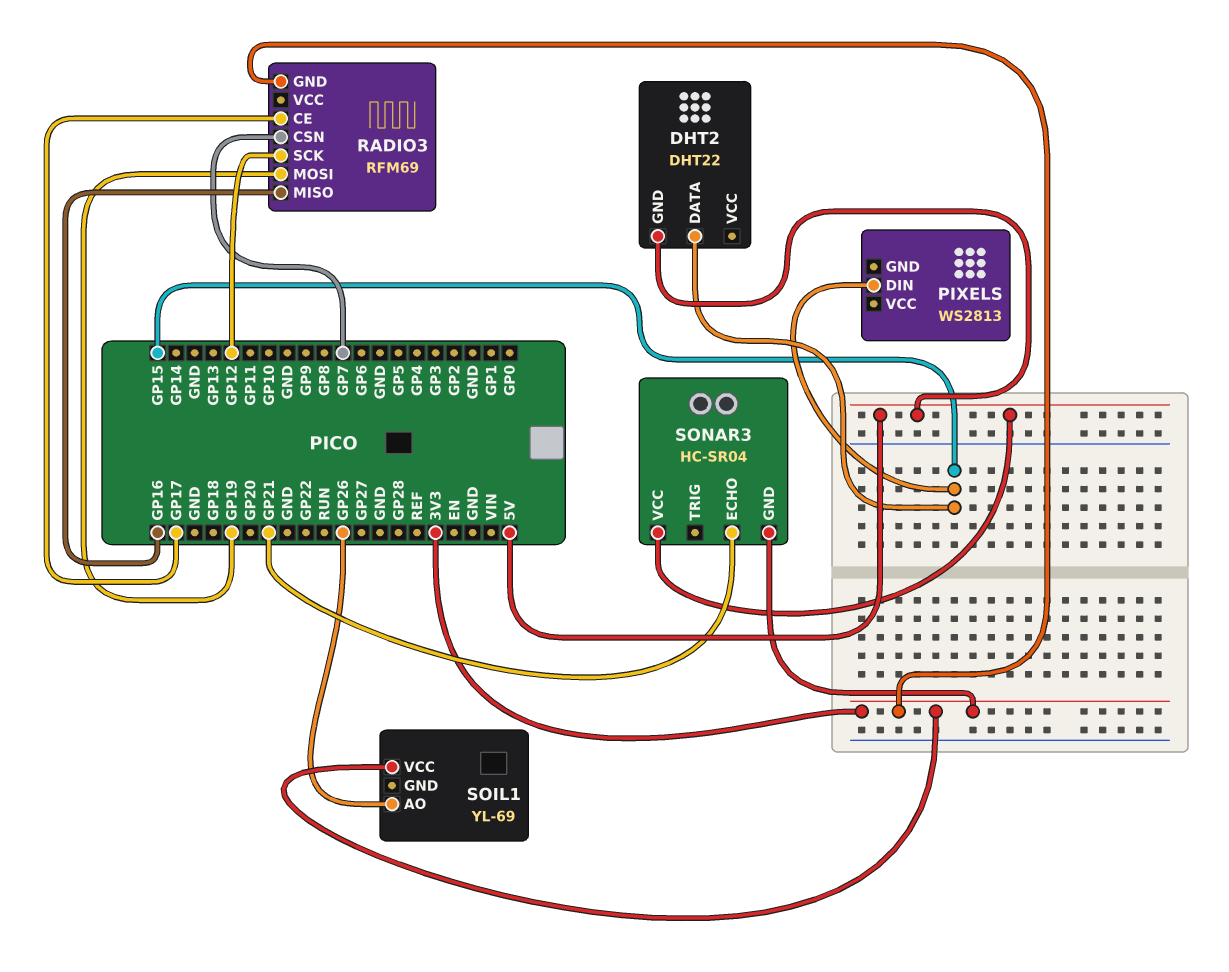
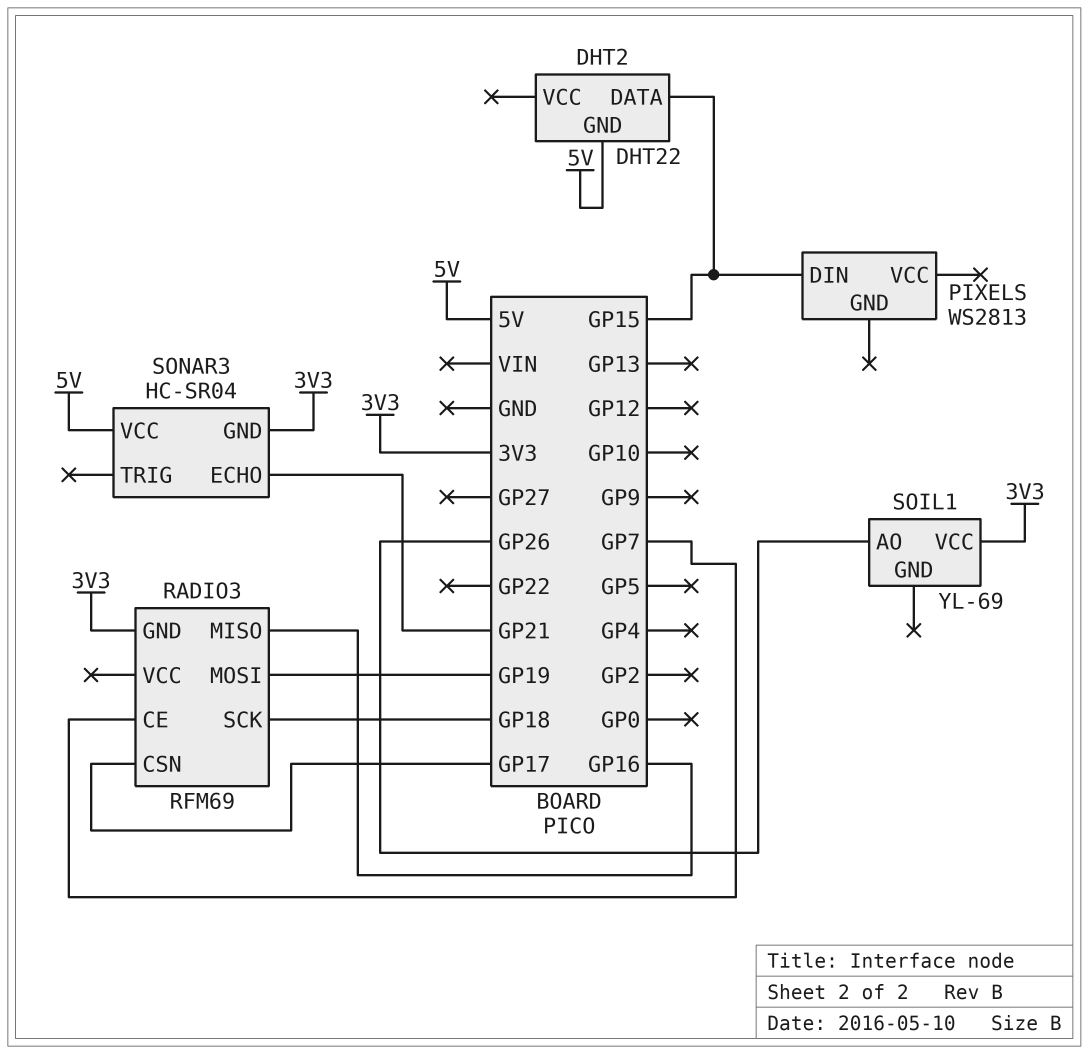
RADIO3 pin CE: GP17 -> GP7
RADIO3 pin CSN: GP7 -> GP17
RADIO3 pin SCK: GP12 -> GP18

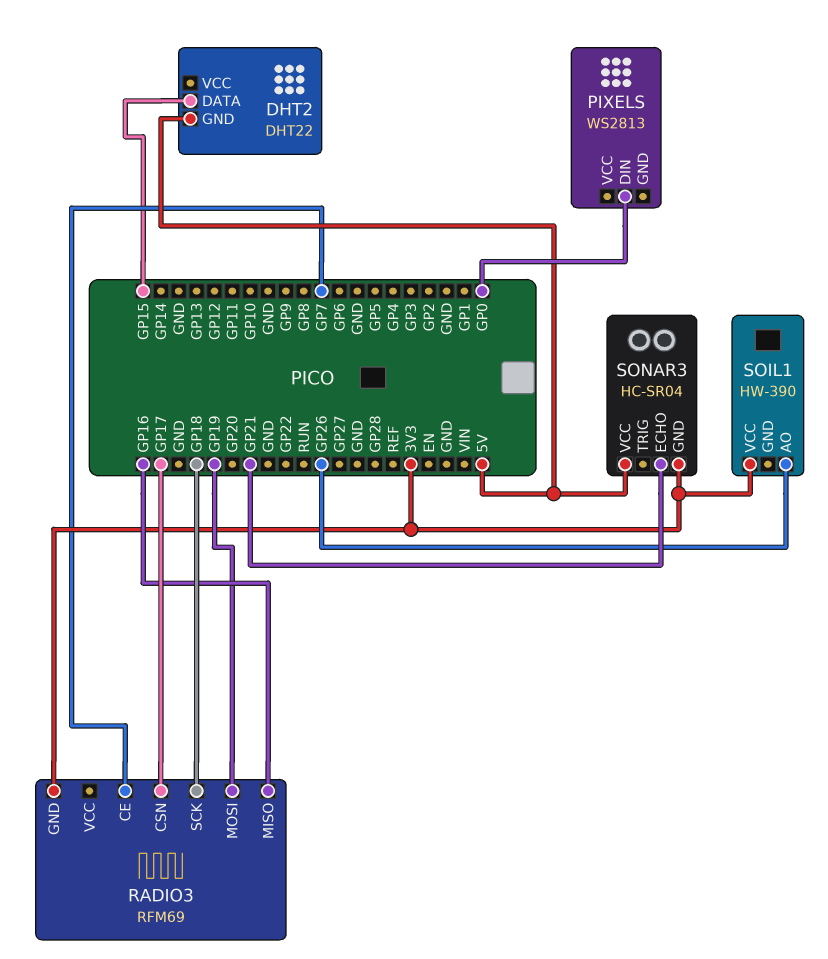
PIXELS pin DIN: GP15 -> GP0
SOIL1: YL-69 -> HW-390

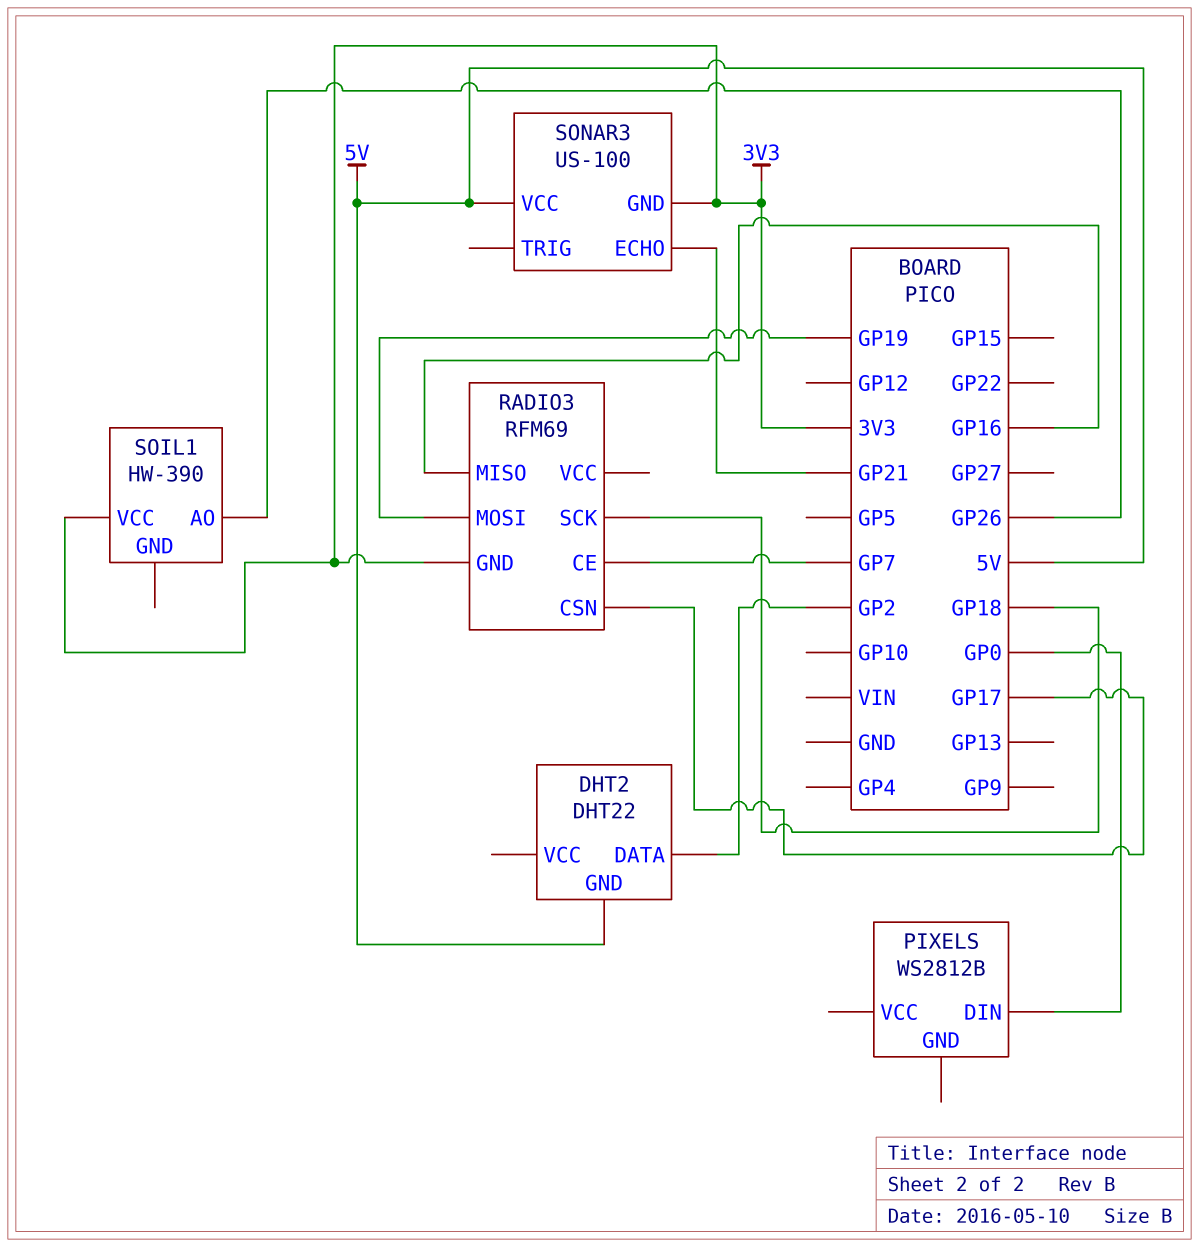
DHT2 pin DATA: GP15 -> GP2
PIXELS: WS2813 -> WS2812B
SONAR3: HC-SR04 -> US-100

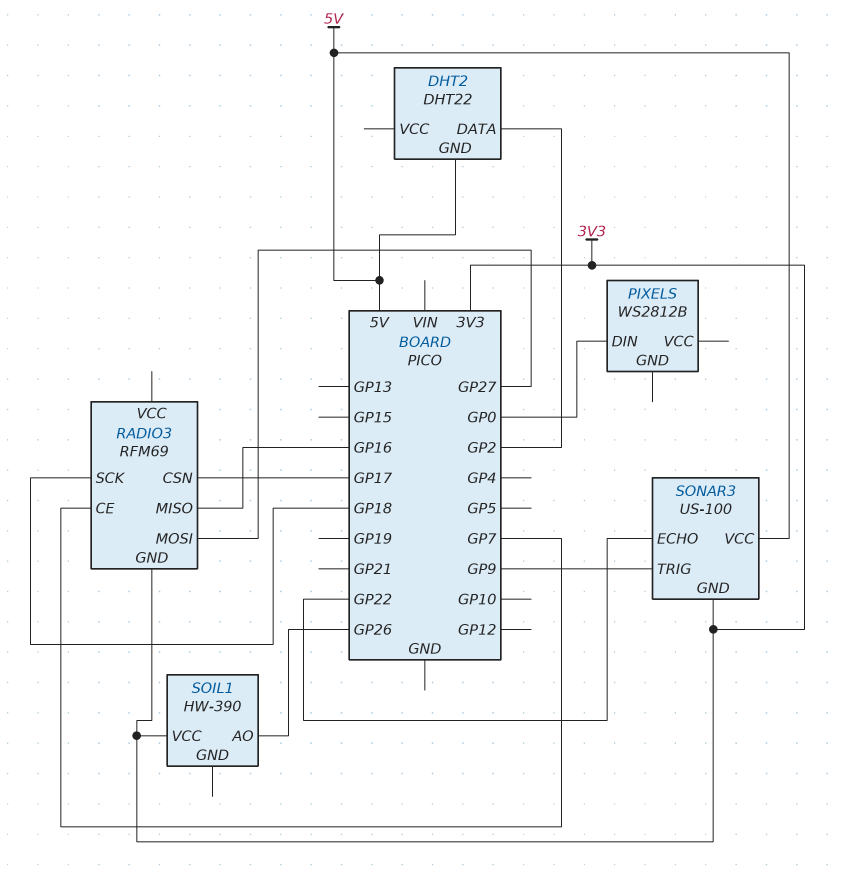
RADIO3 pin MOSI: GP19 -> GP27
SONAR3 pin ECHO: GP21 -> GP22
SONAR3 pin TRIG: none -> GP9

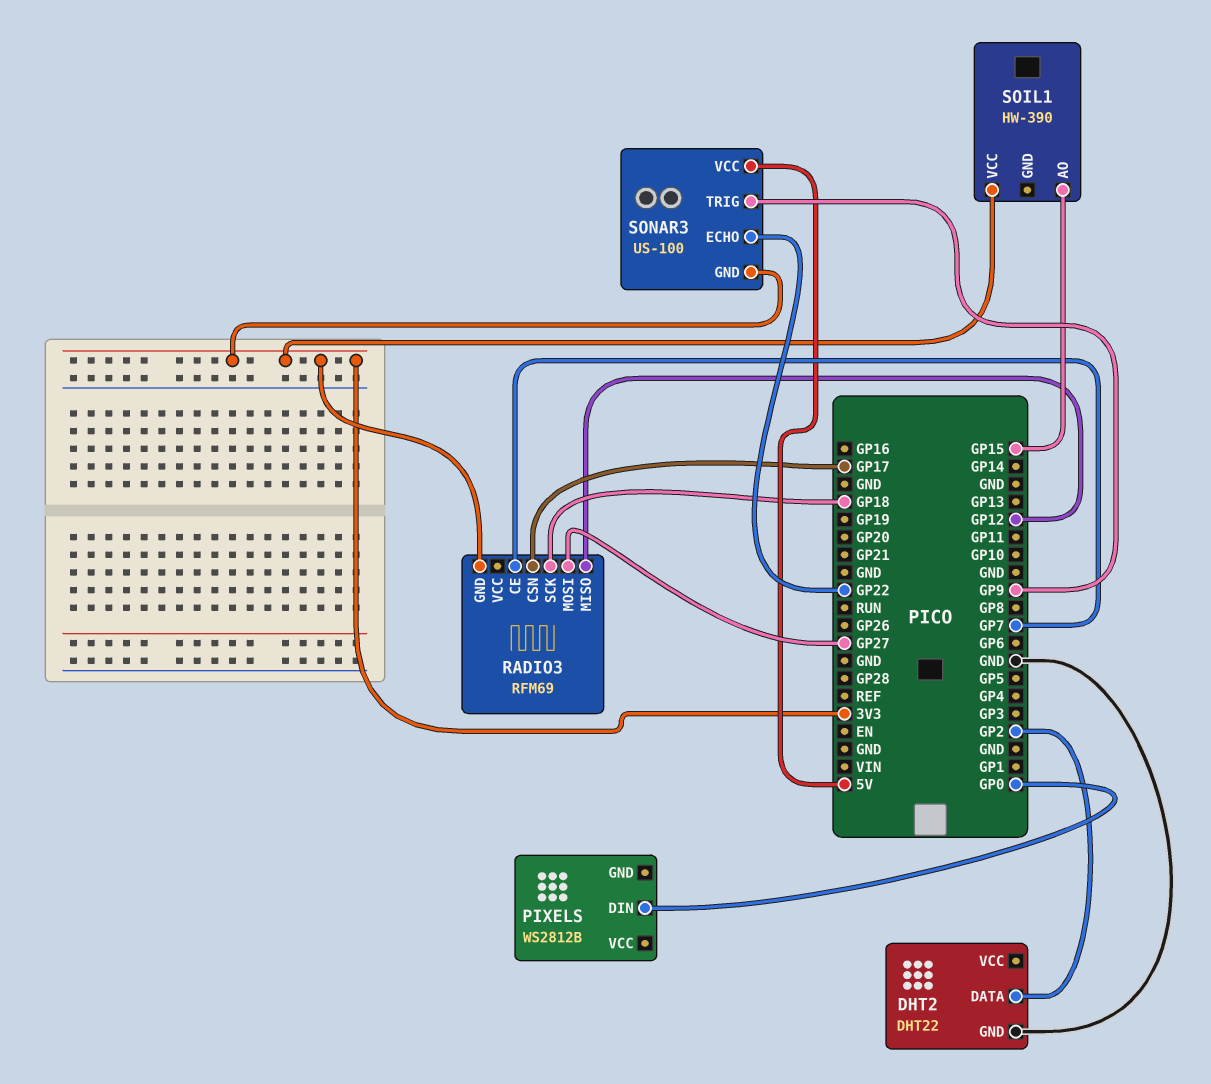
DHT2 pin GND: 5V -> GND
RADIO3 pin MISO: GP16 -> GP12
SOIL1 pin AO: GP26 -> GP15

